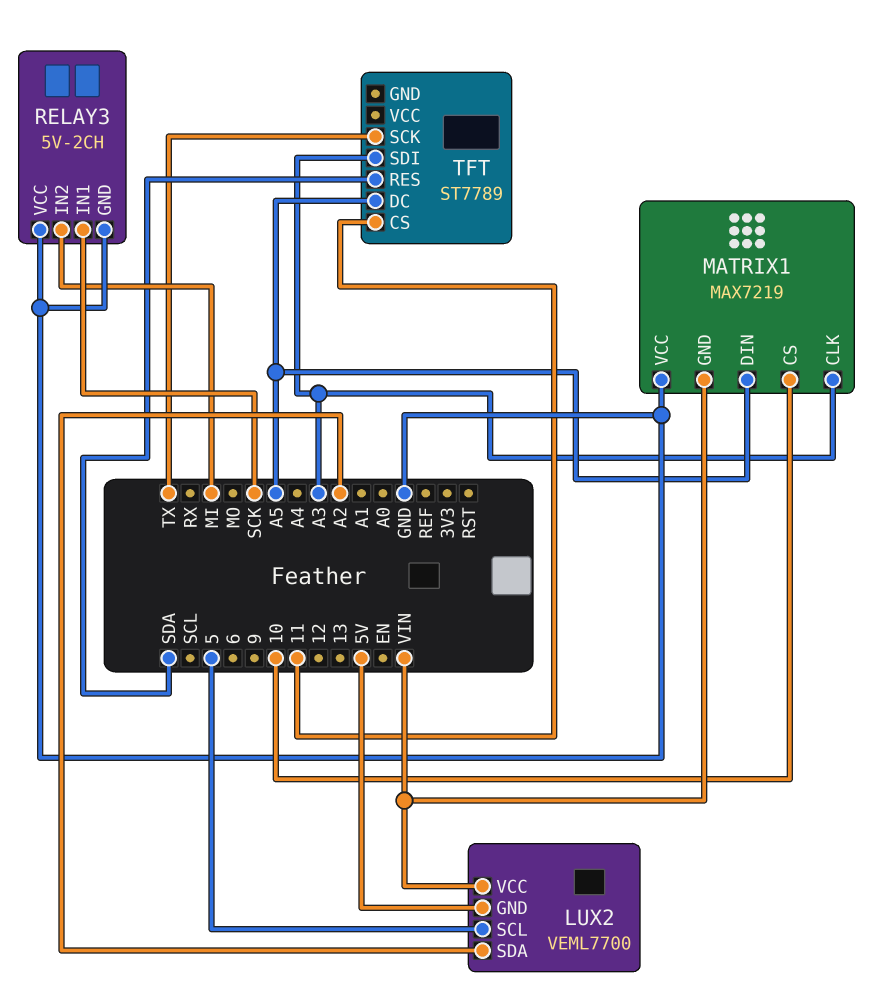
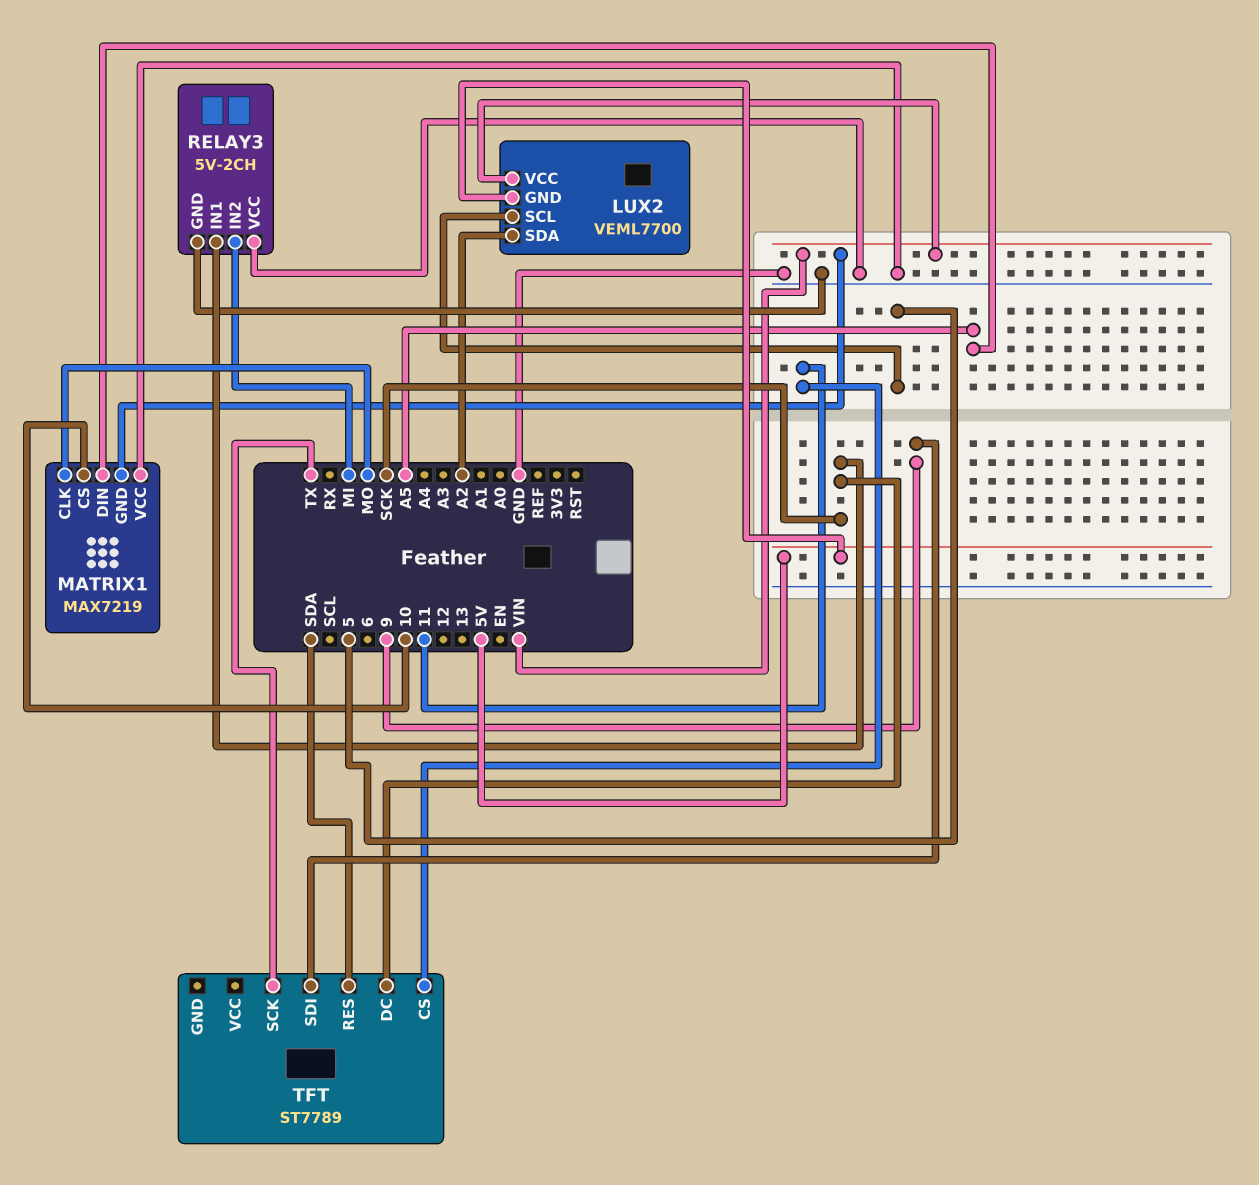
MATRIX1 pin CLK: A3 -> MO
TFT pin DC: A5 -> SCK
TFT pin SDI: A3 -> 9

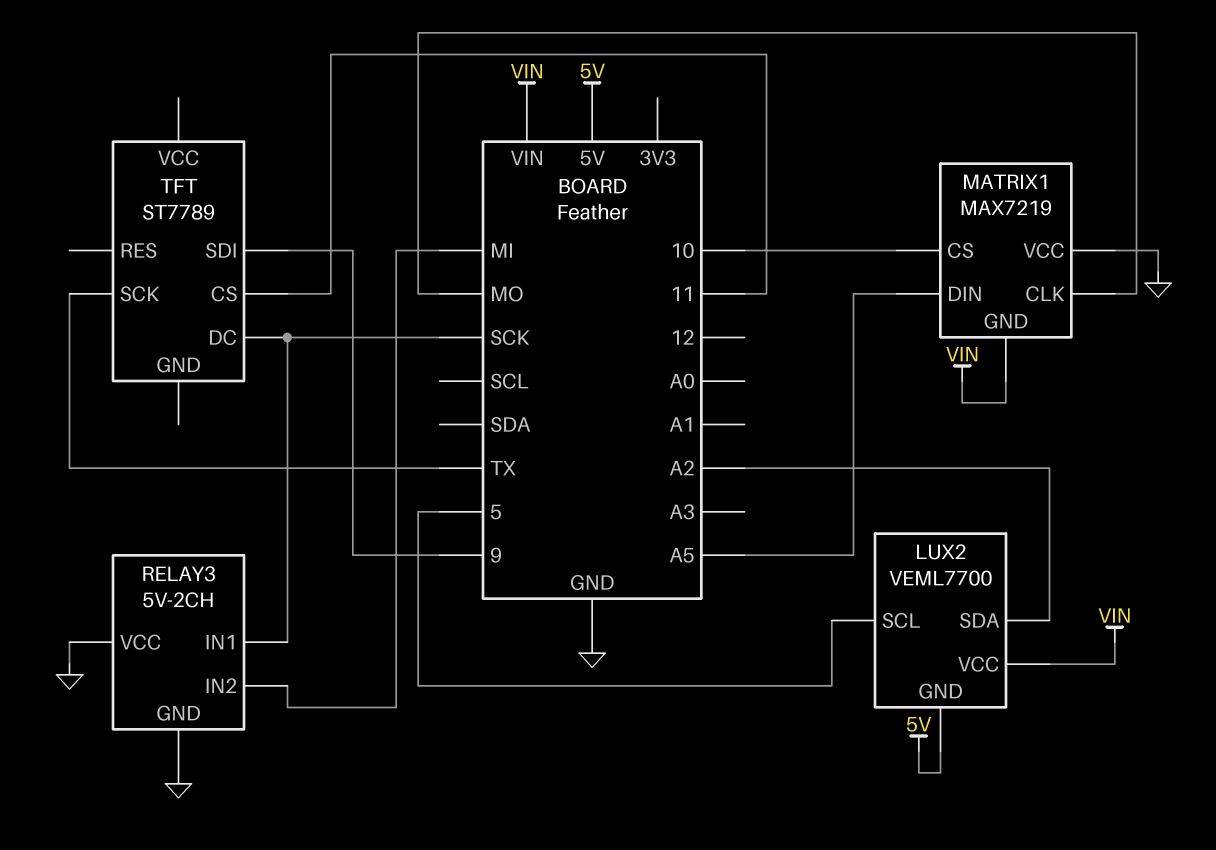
TFT pin RES: SDA -> none

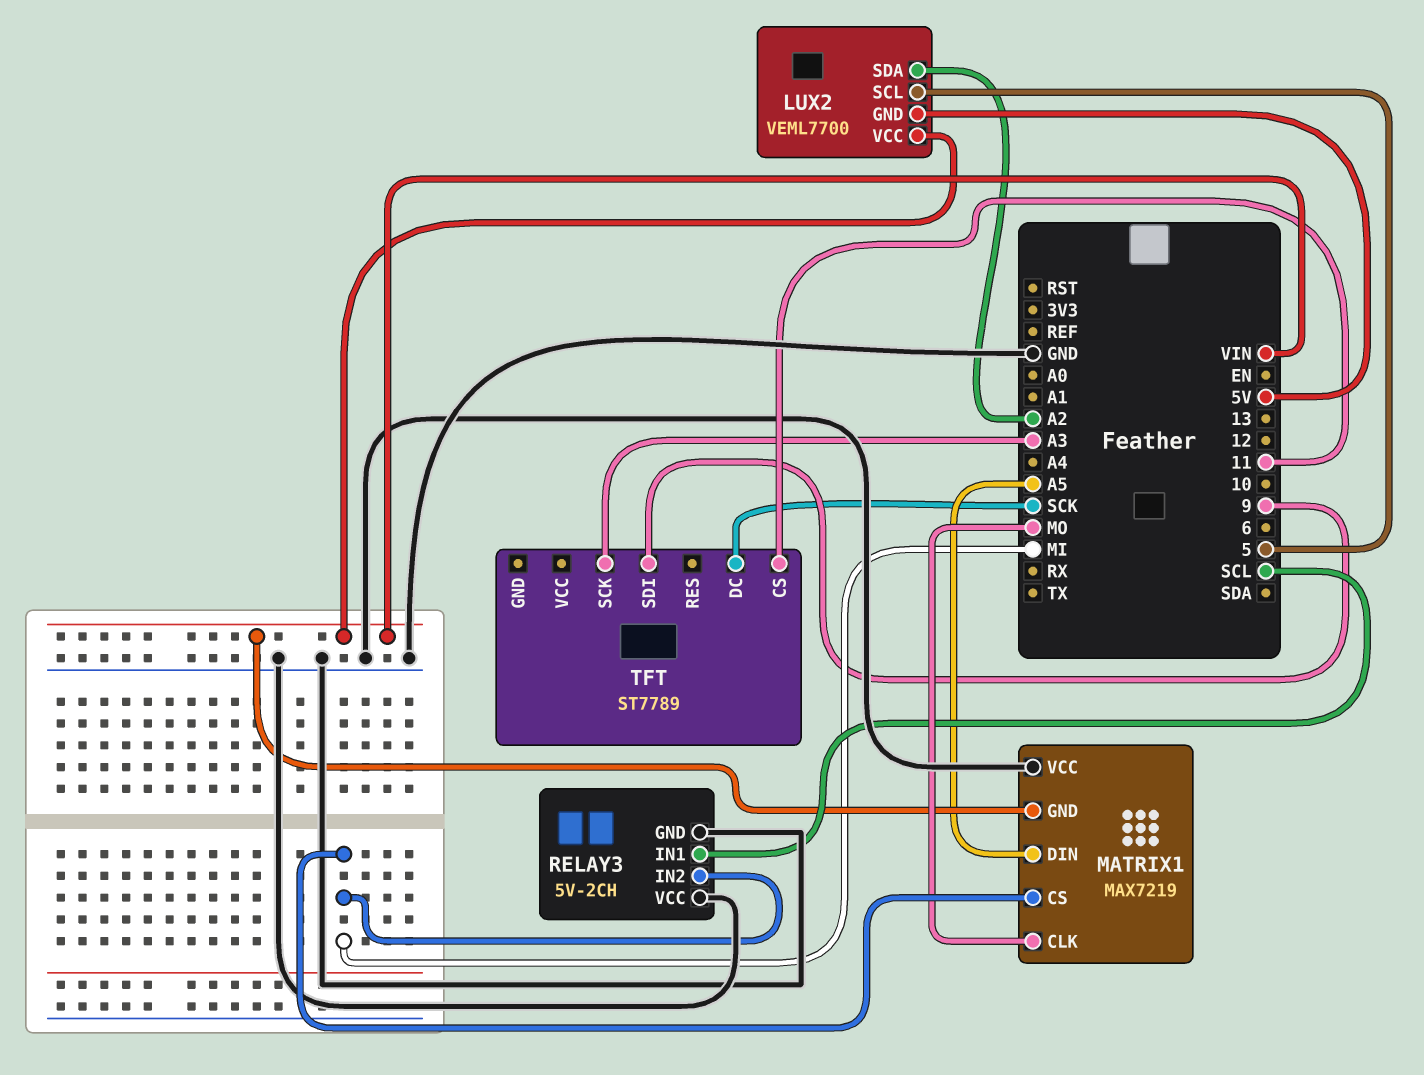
MATRIX1 pin CS: 10 -> MI
RELAY3 pin IN1: SCK -> SCL
TFT pin SCK: TX -> A3

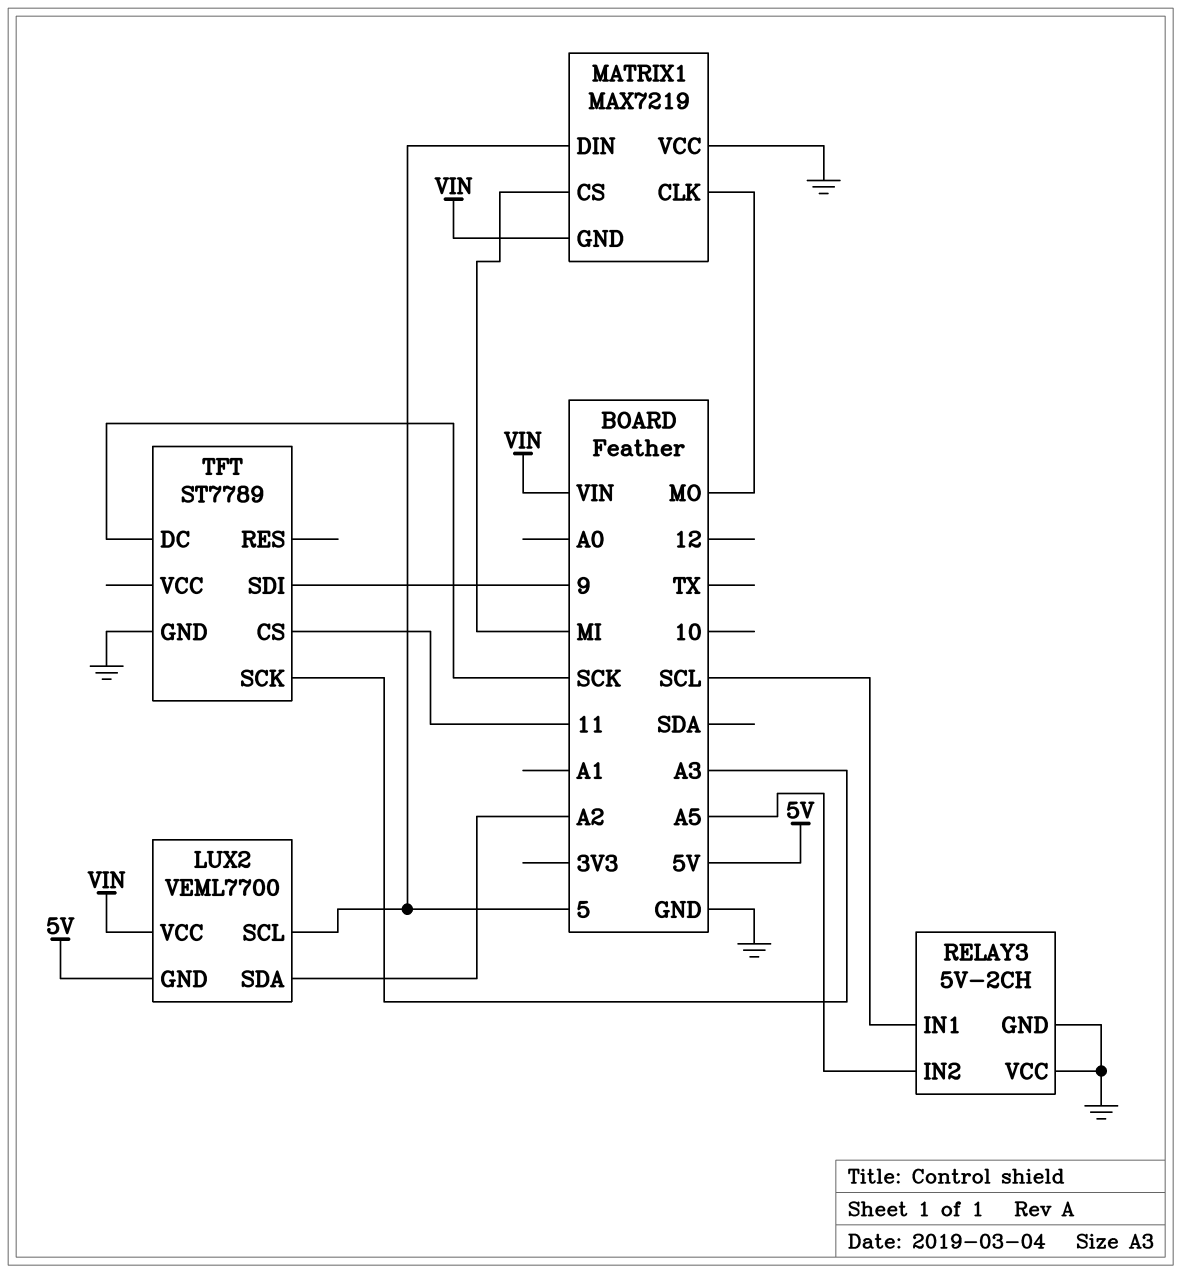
MATRIX1 pin DIN: A5 -> 5
RELAY3 pin IN2: MI -> A5
TFT pin GND: none -> GND

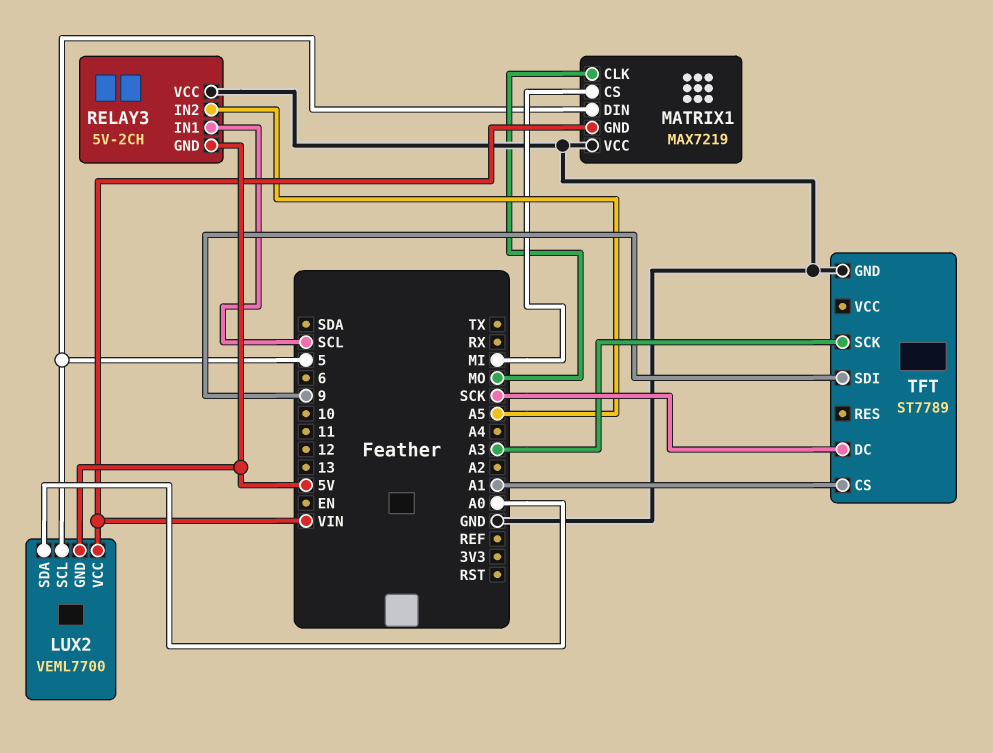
LUX2 pin SDA: A2 -> A0
RELAY3 pin GND: GND -> 5V
TFT pin CS: 11 -> A1

